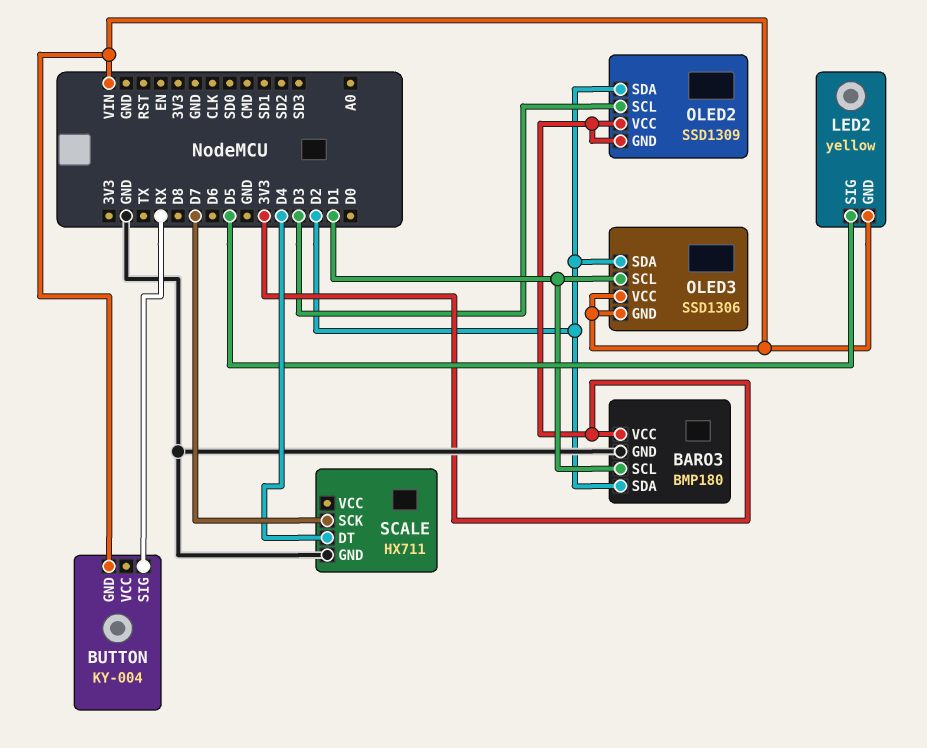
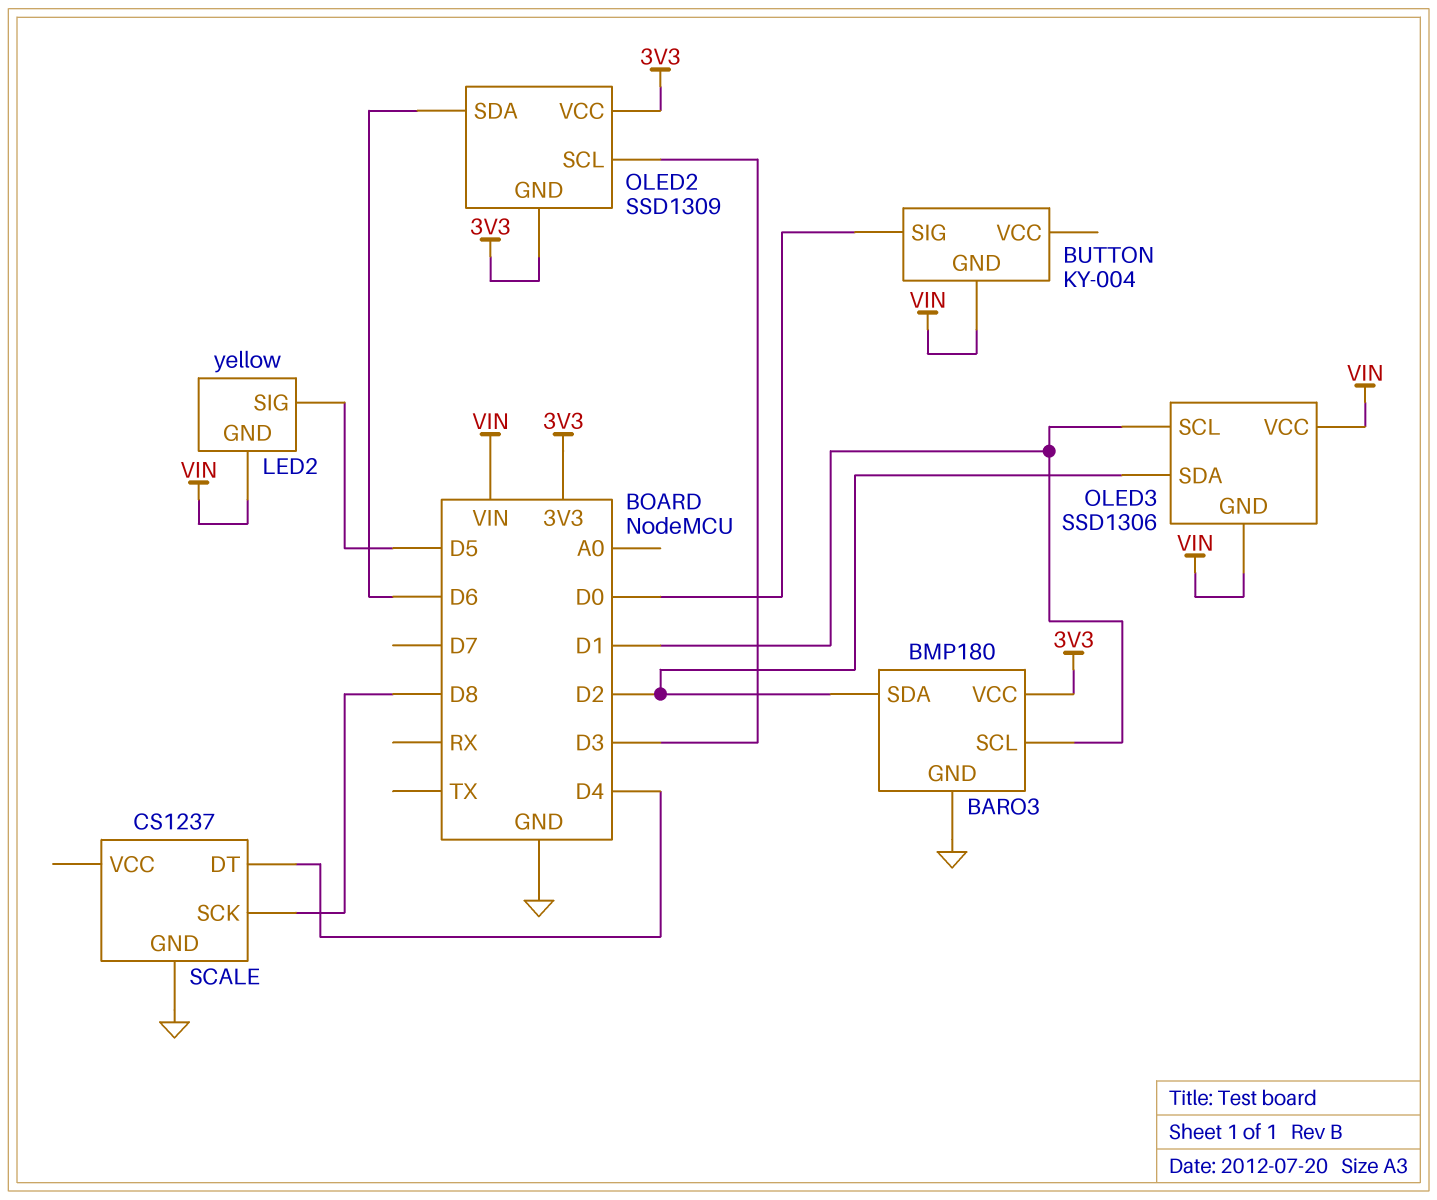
BUTTON pin SIG: RX -> D0
OLED2 pin SDA: D2 -> D6
SCALE: HX711 -> CS1237
SCALE pin SCK: D7 -> D8

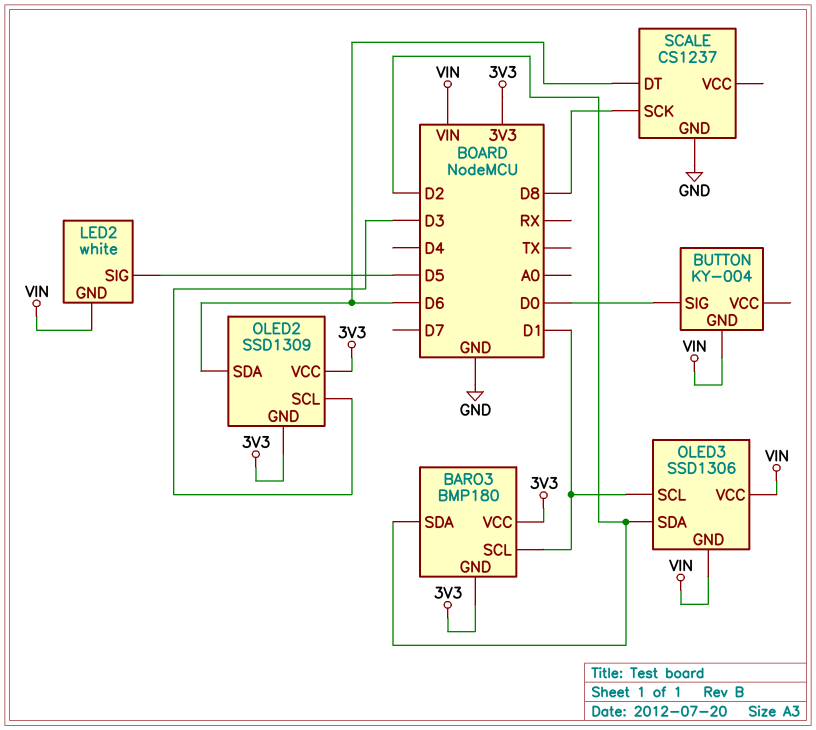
BARO3 pin GND: GND -> 3V3
LED2: yellow -> white
SCALE pin DT: D4 -> D6

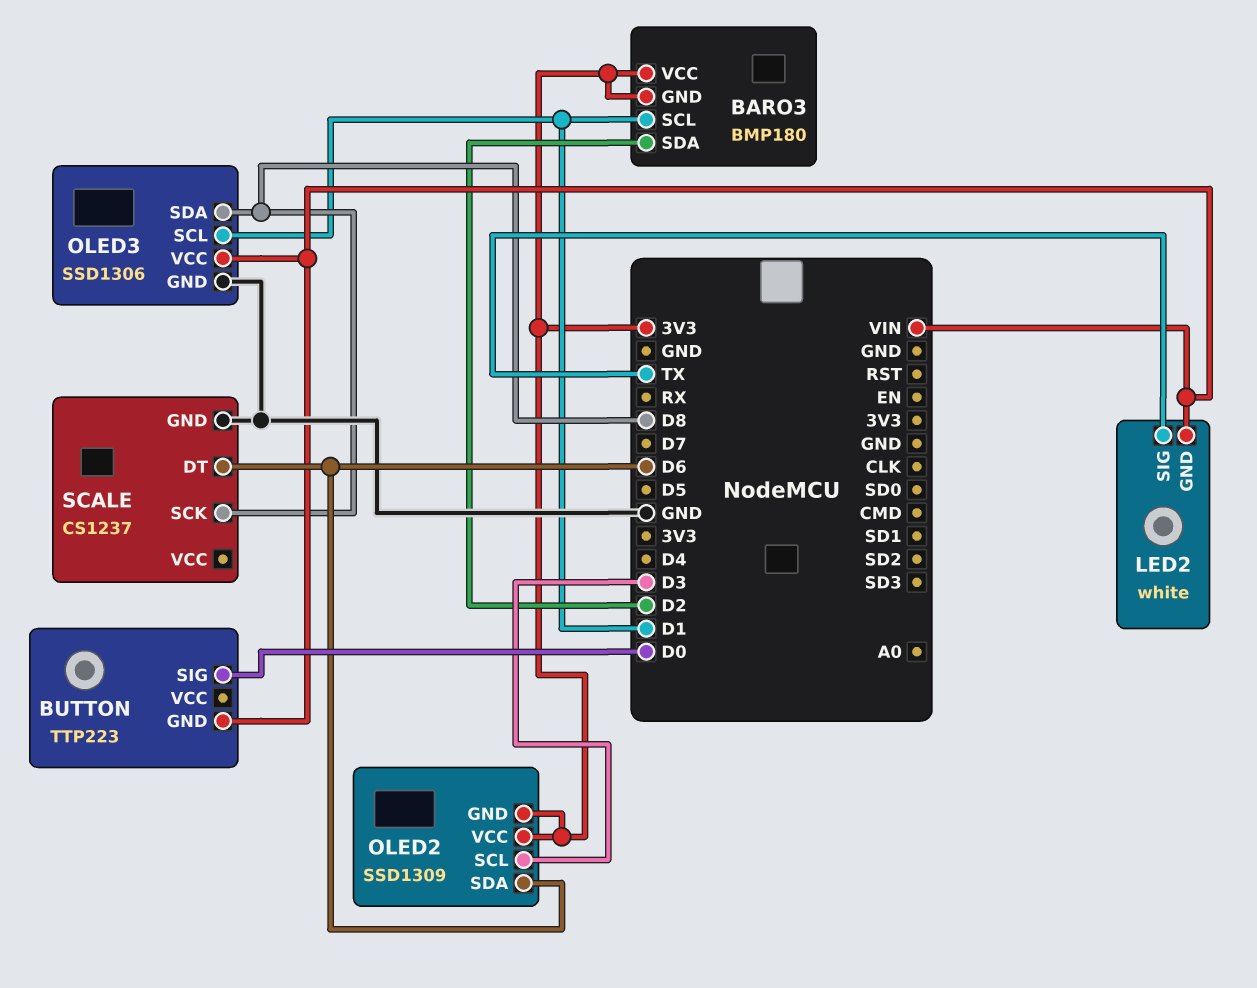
BUTTON: KY-004 -> TTP223
LED2 pin SIG: D5 -> TX
OLED3 pin GND: VIN -> GND
OLED3 pin SDA: D2 -> D8

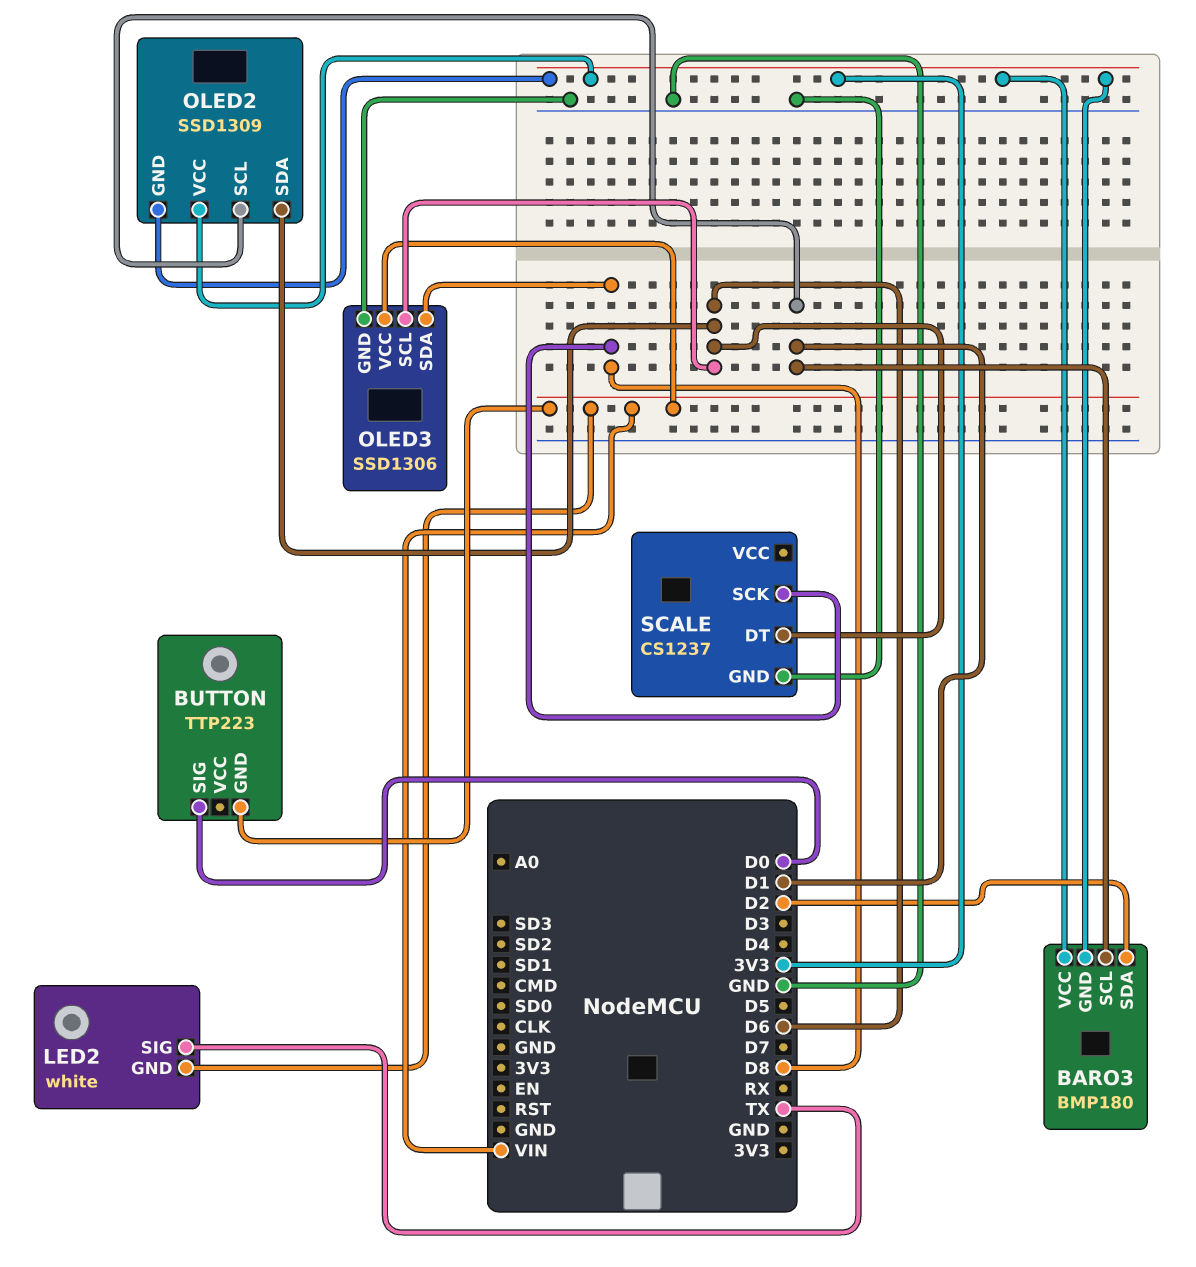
OLED2 pin SCL: D3 -> D1
OLED3 pin SCL: D1 -> D6

